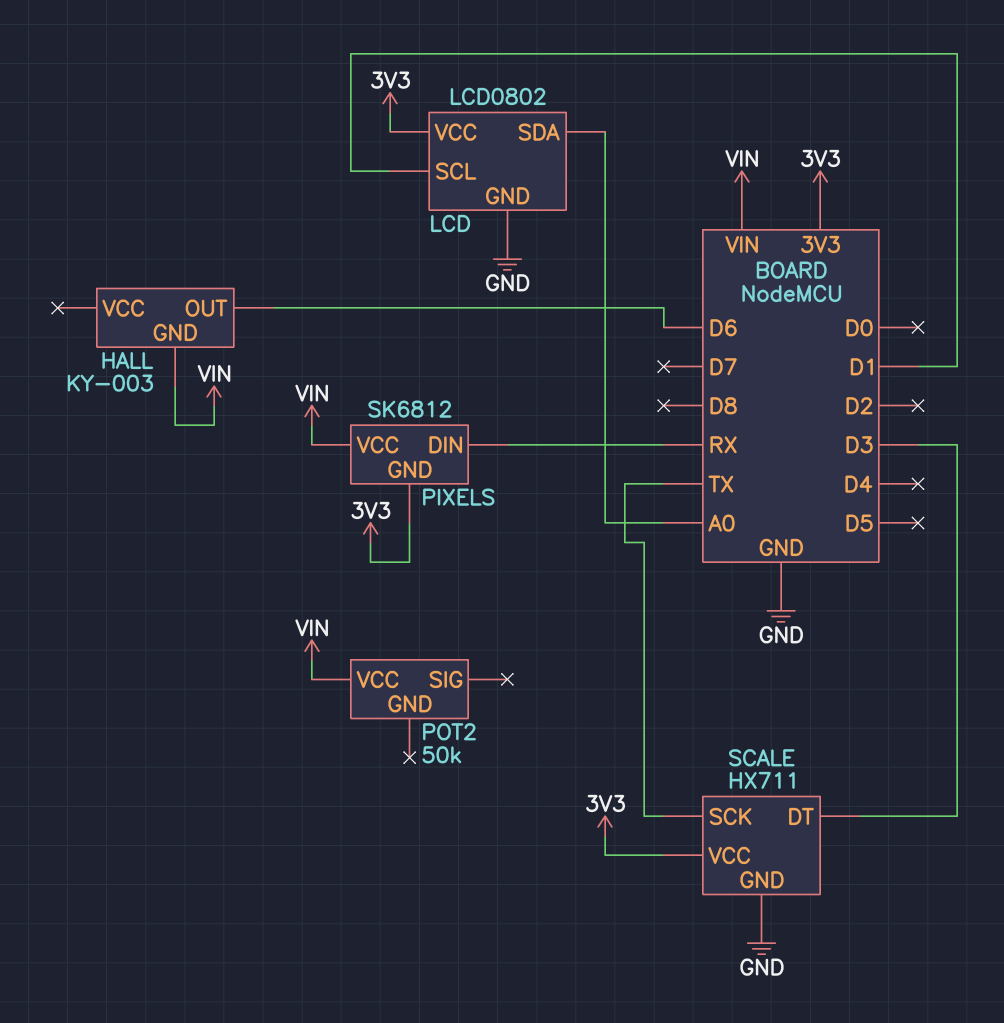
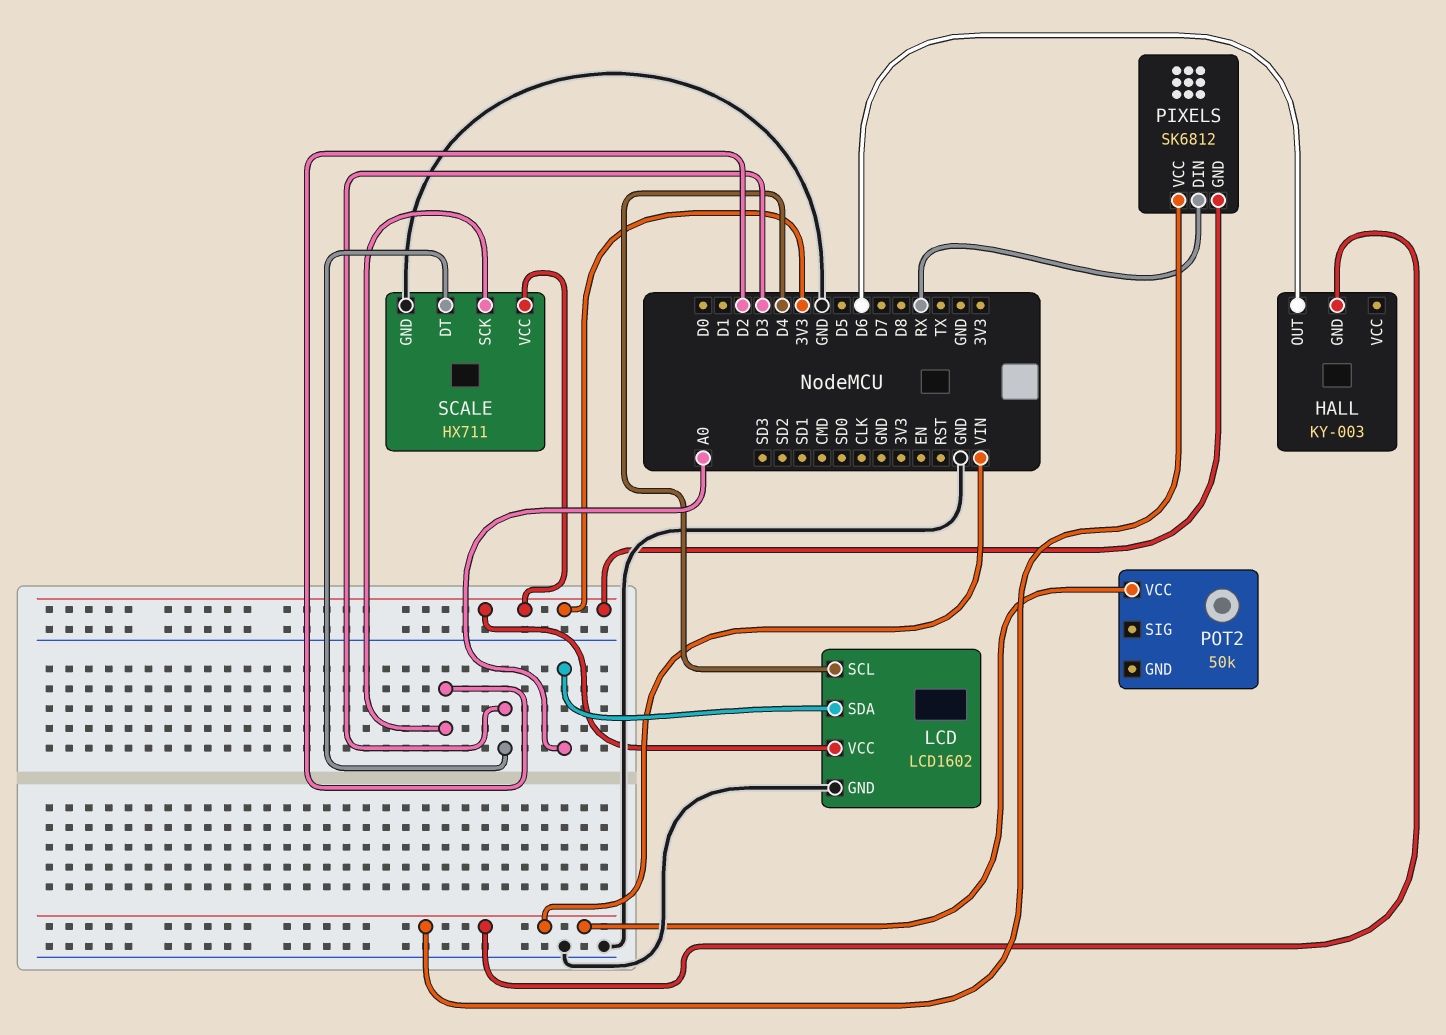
LCD: LCD0802 -> LCD1602
LCD pin SCL: D1 -> D4
SCALE pin SCK: TX -> D2

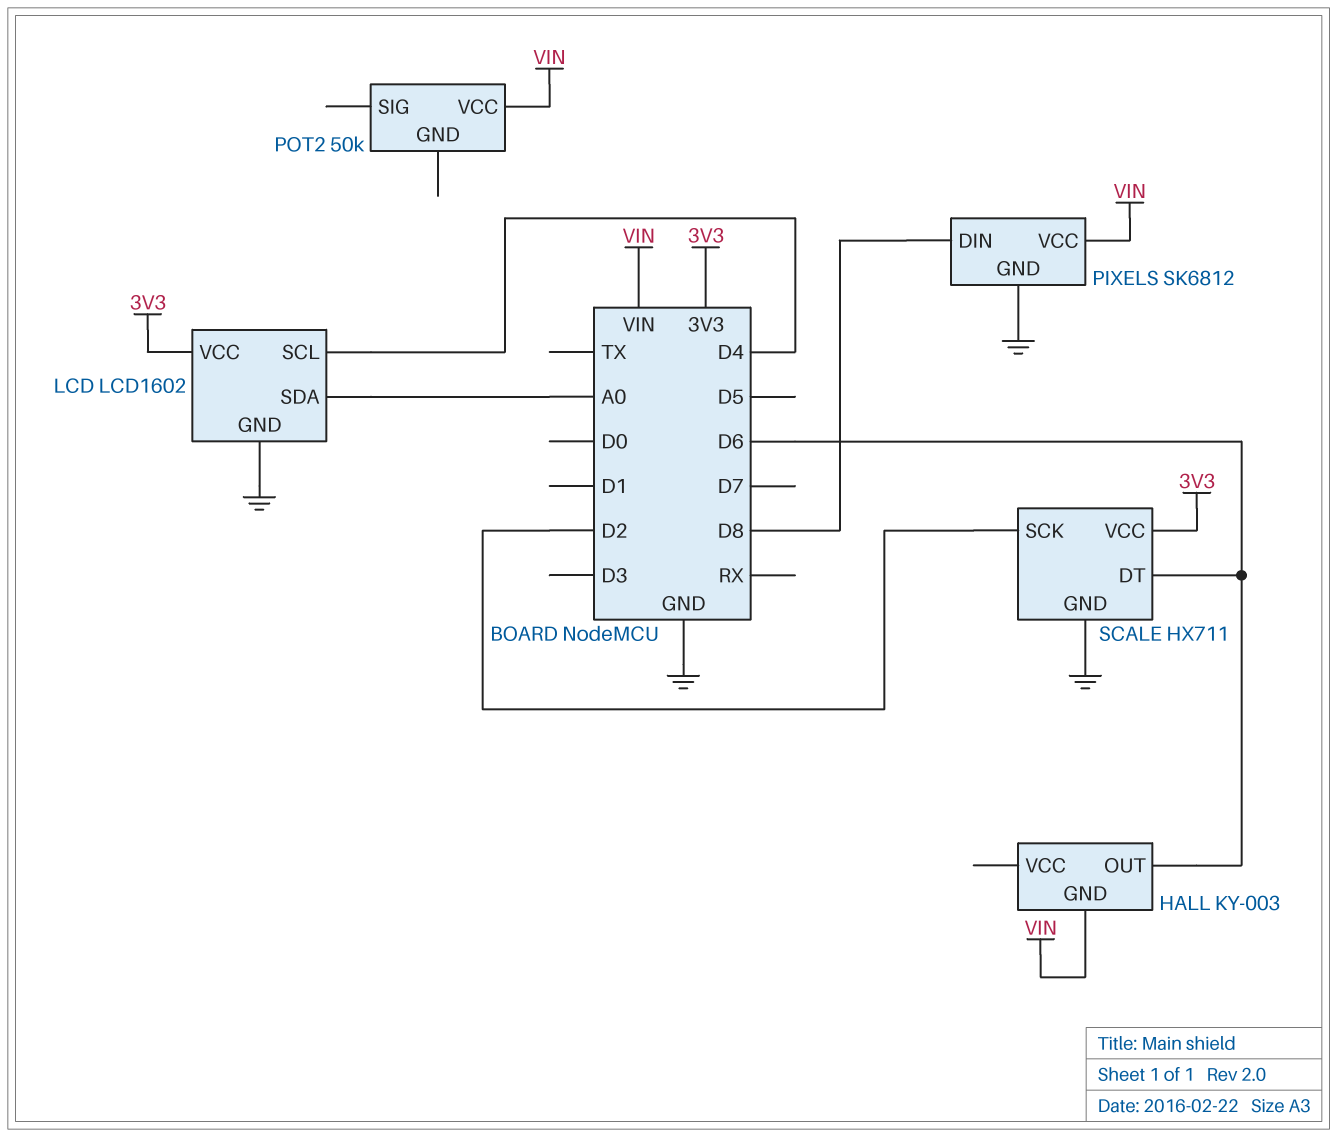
PIXELS pin DIN: RX -> D8
PIXELS pin GND: 3V3 -> GND
SCALE pin DT: D3 -> D6

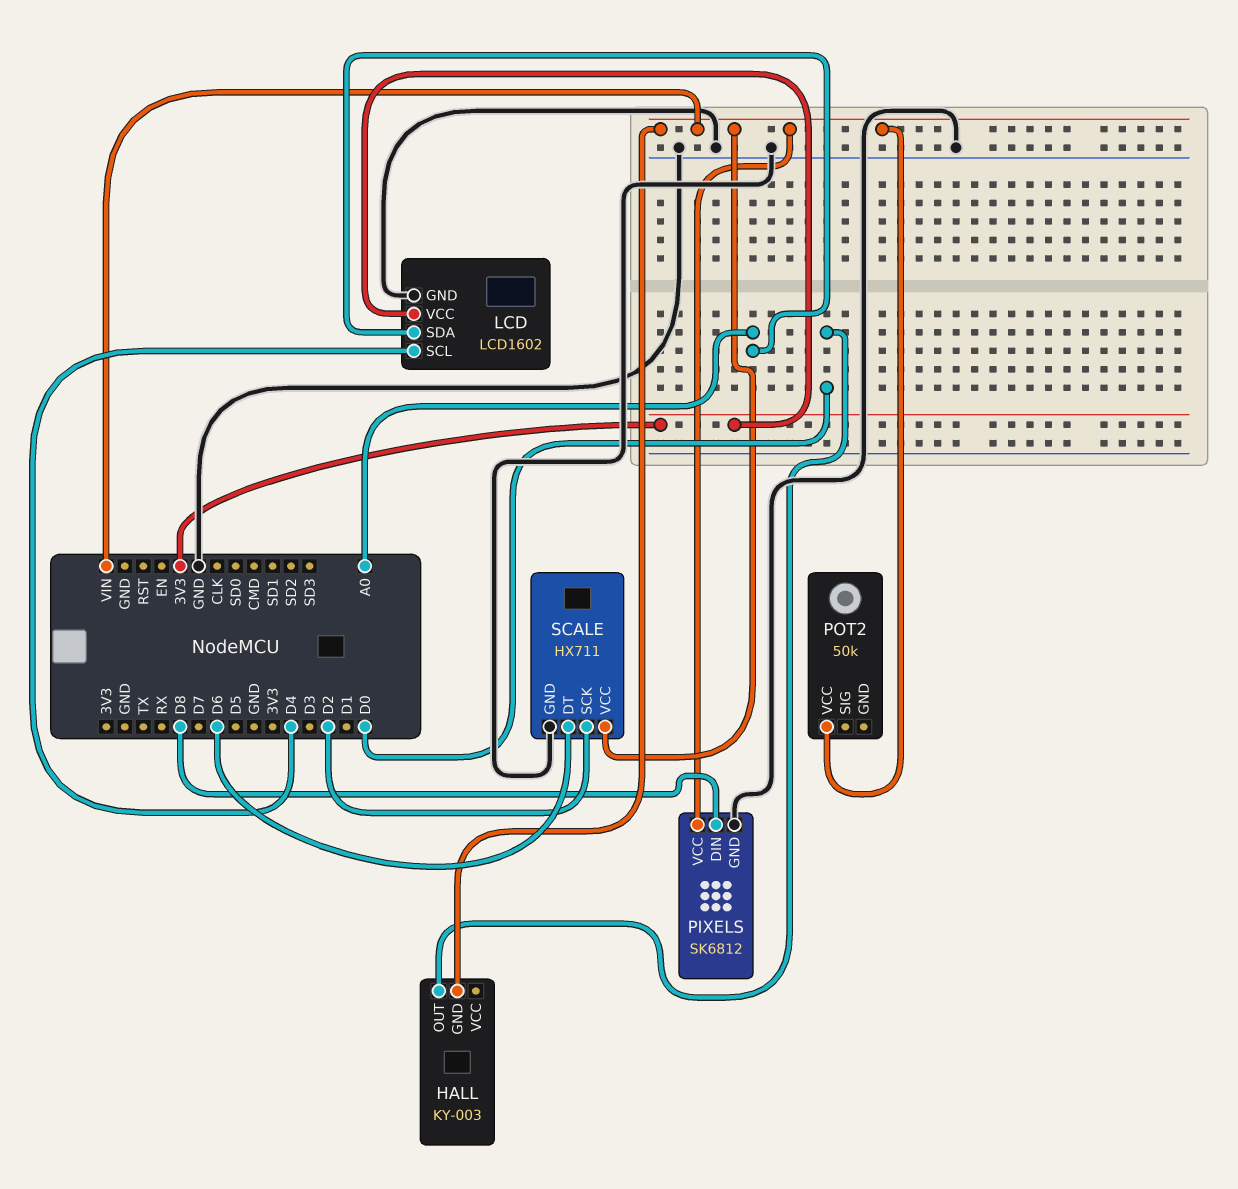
HALL pin OUT: D6 -> D0
SCALE pin VCC: 3V3 -> VIN

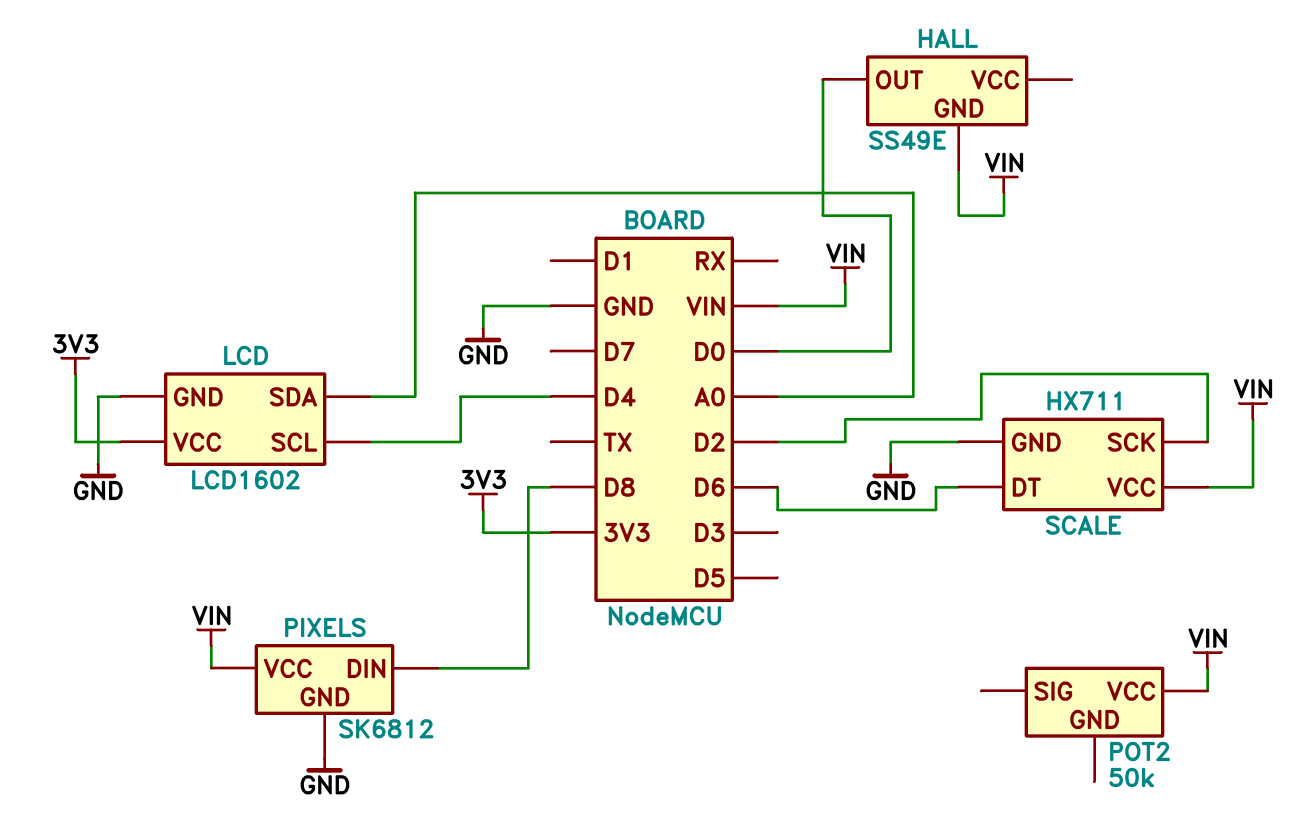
HALL: KY-003 -> SS49E

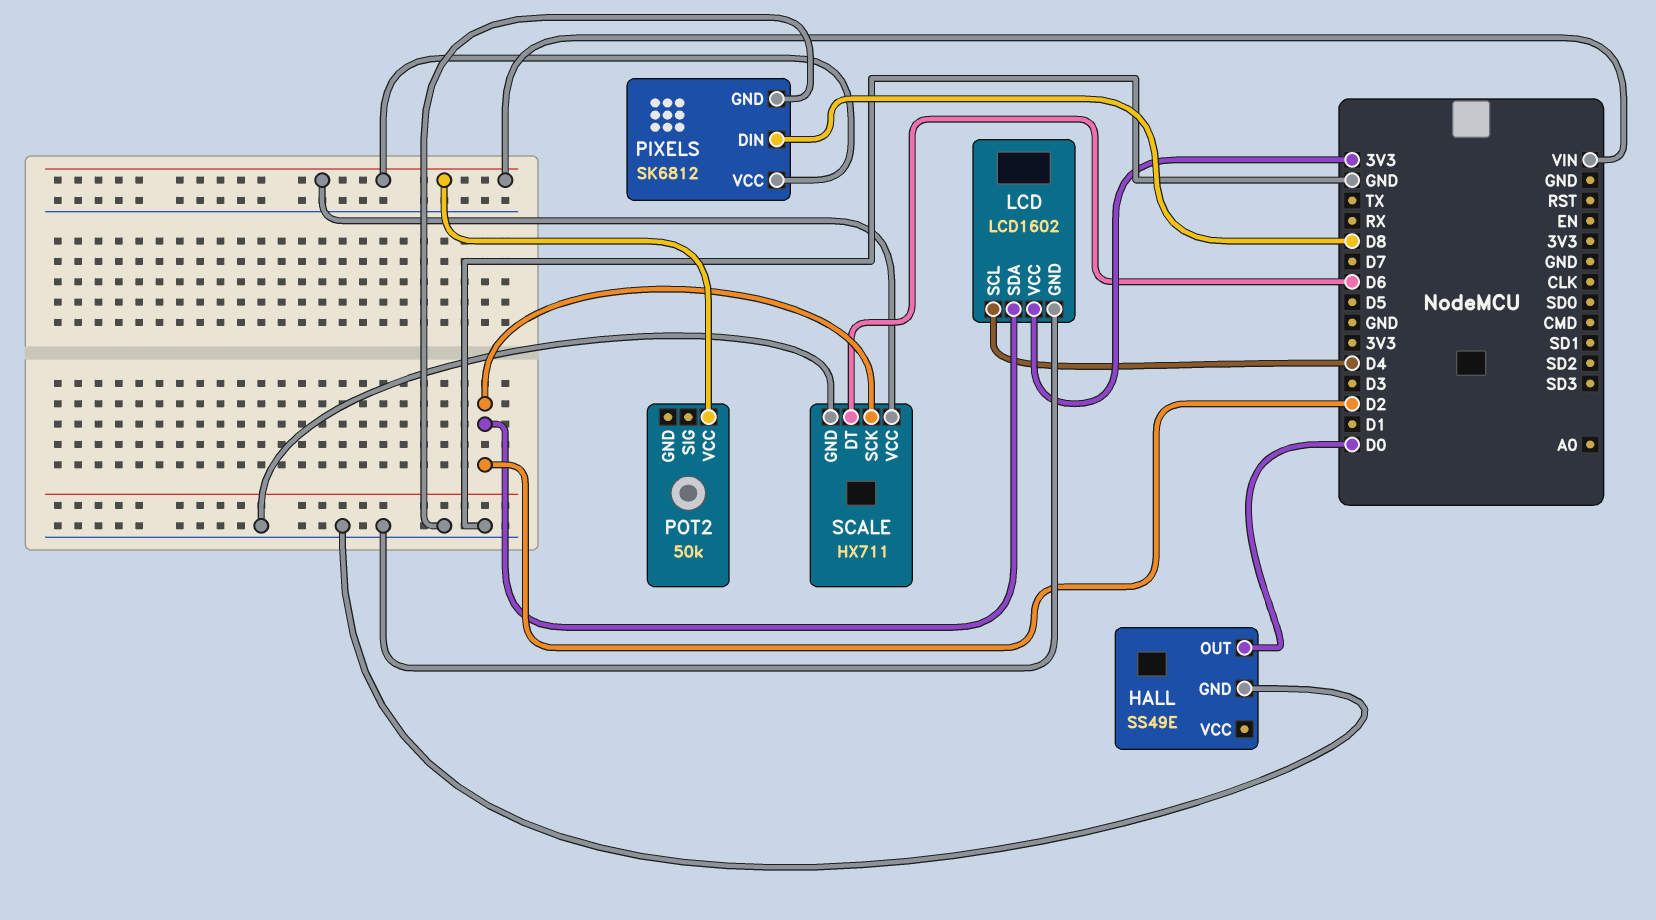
HALL pin GND: VIN -> GND
LCD pin SDA: A0 -> D2

